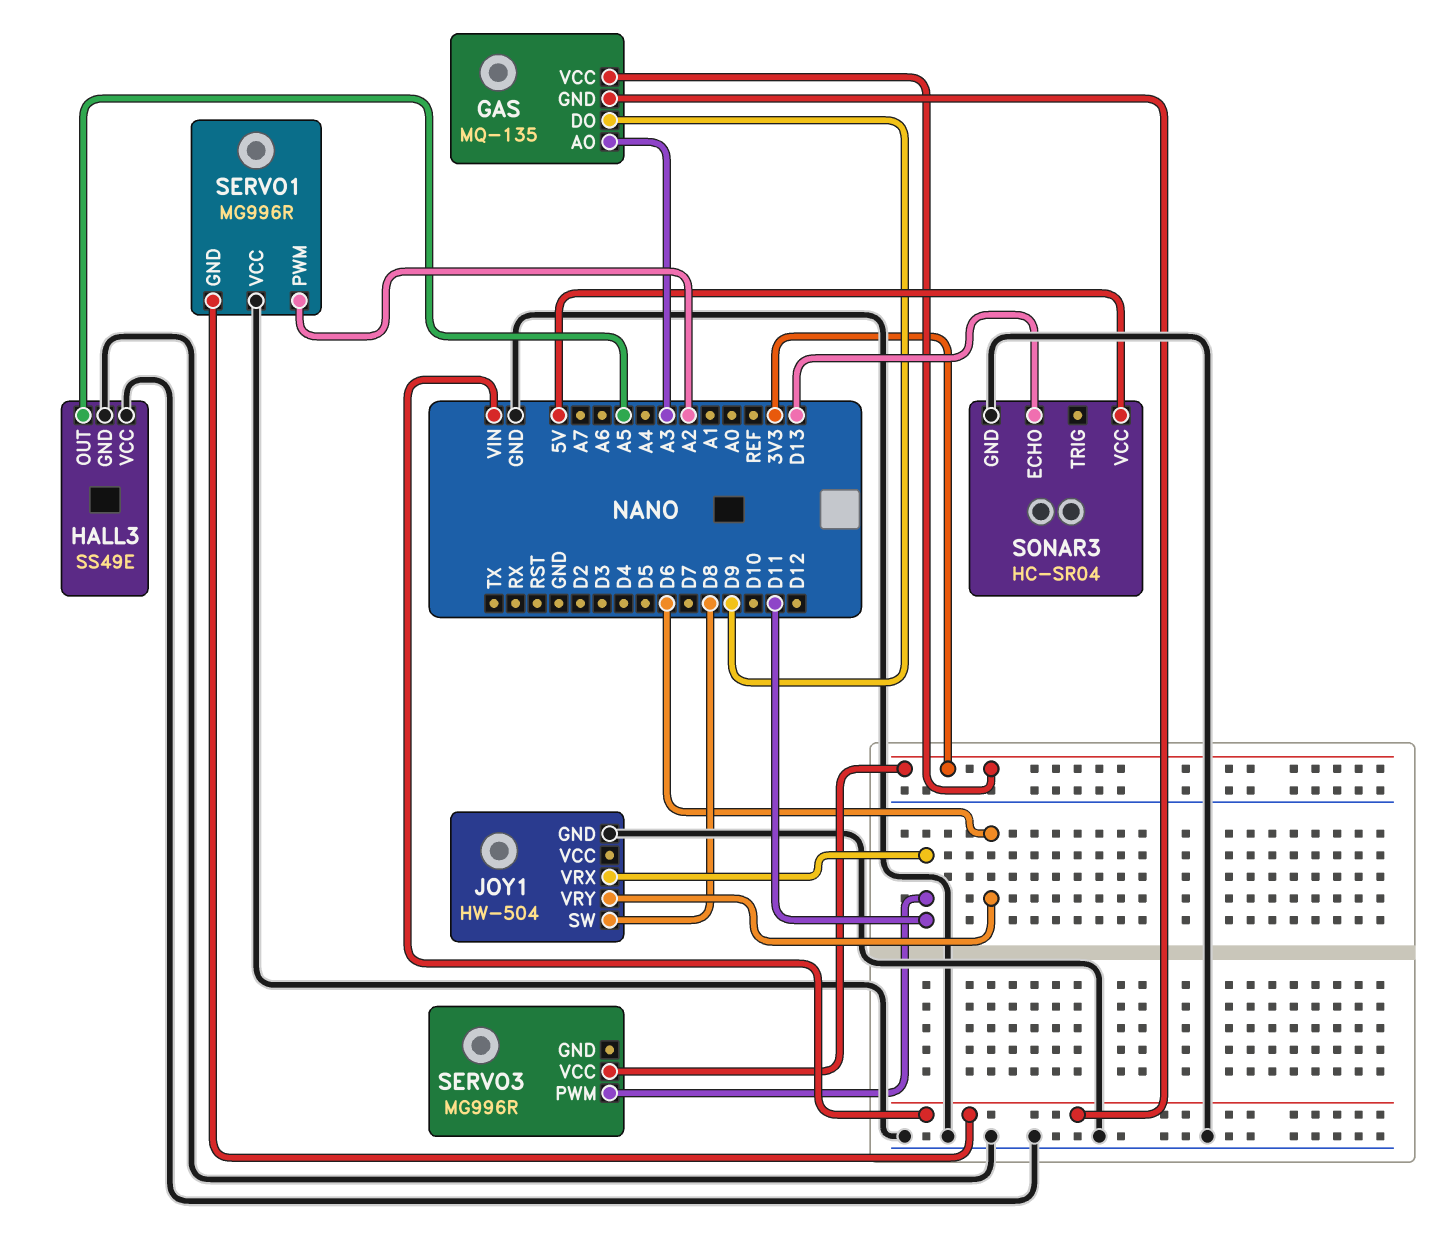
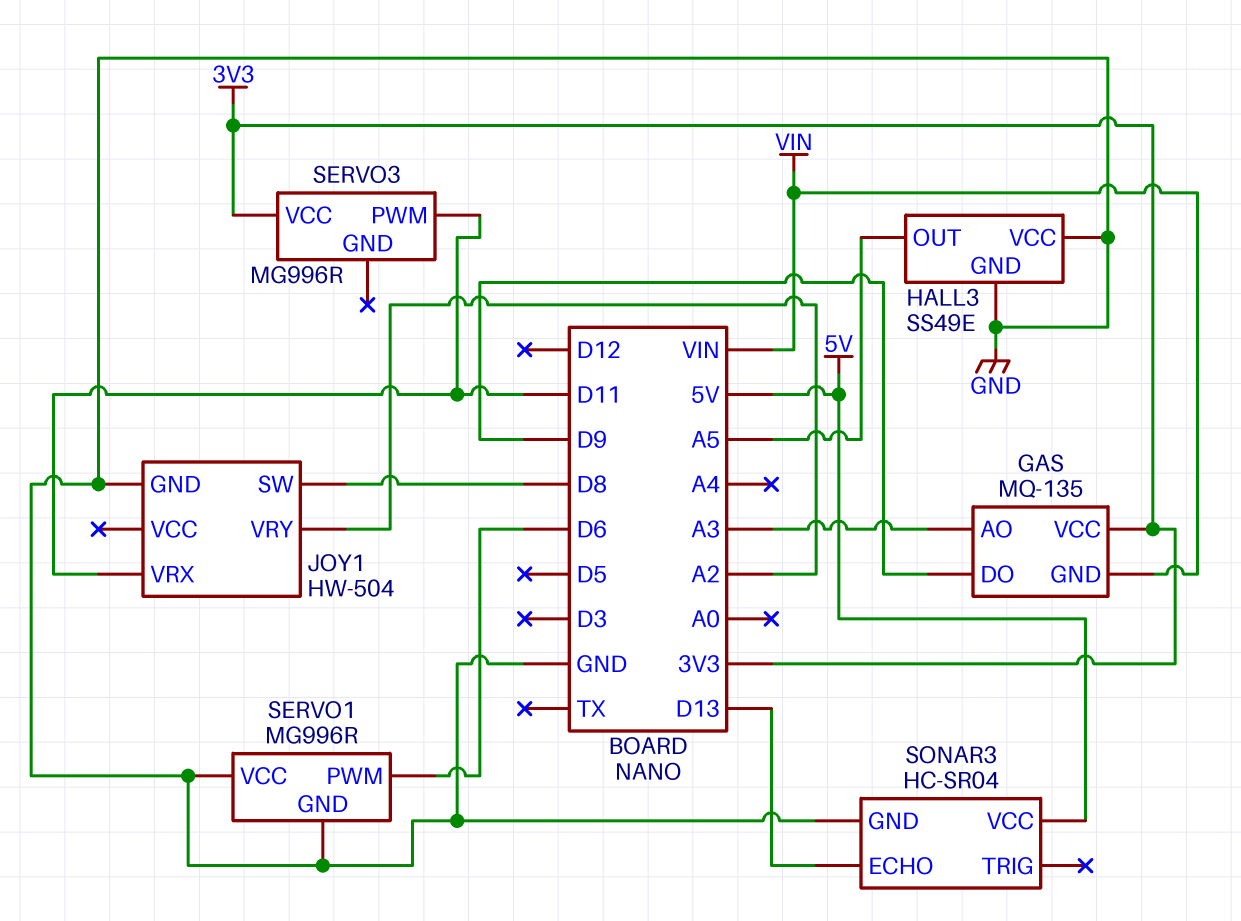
JOY1 pin VRY: D6 -> A2
SERVO1 pin GND: VIN -> GND
SERVO1 pin PWM: A2 -> D6

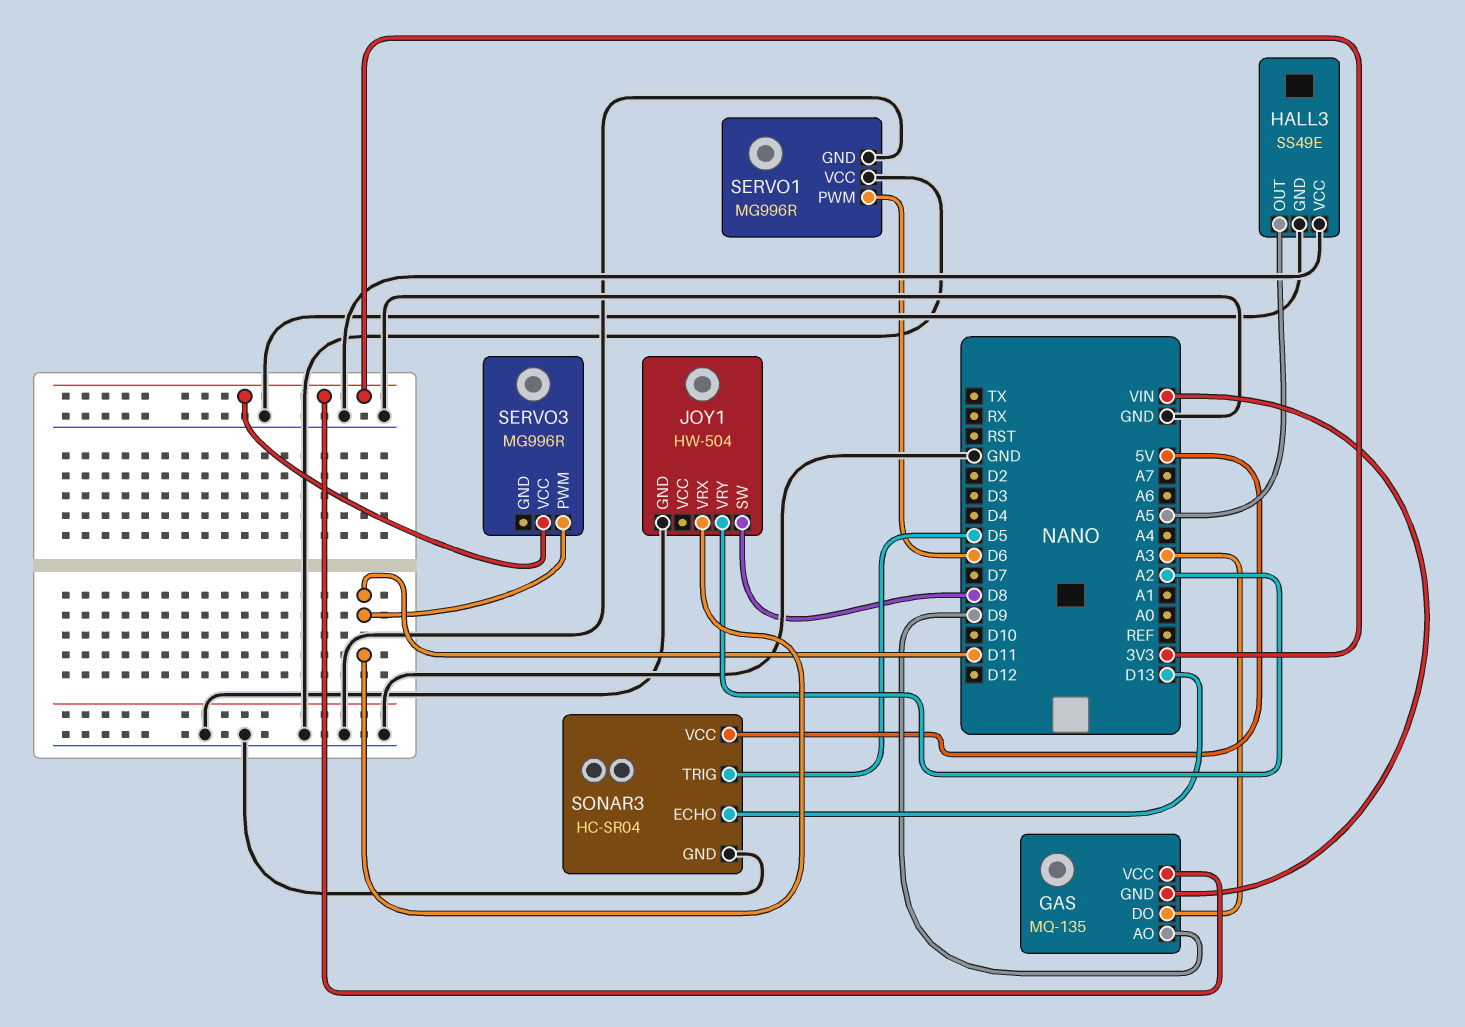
GAS pin AO: A3 -> D9
GAS pin DO: D9 -> A3
SONAR3 pin TRIG: none -> D5

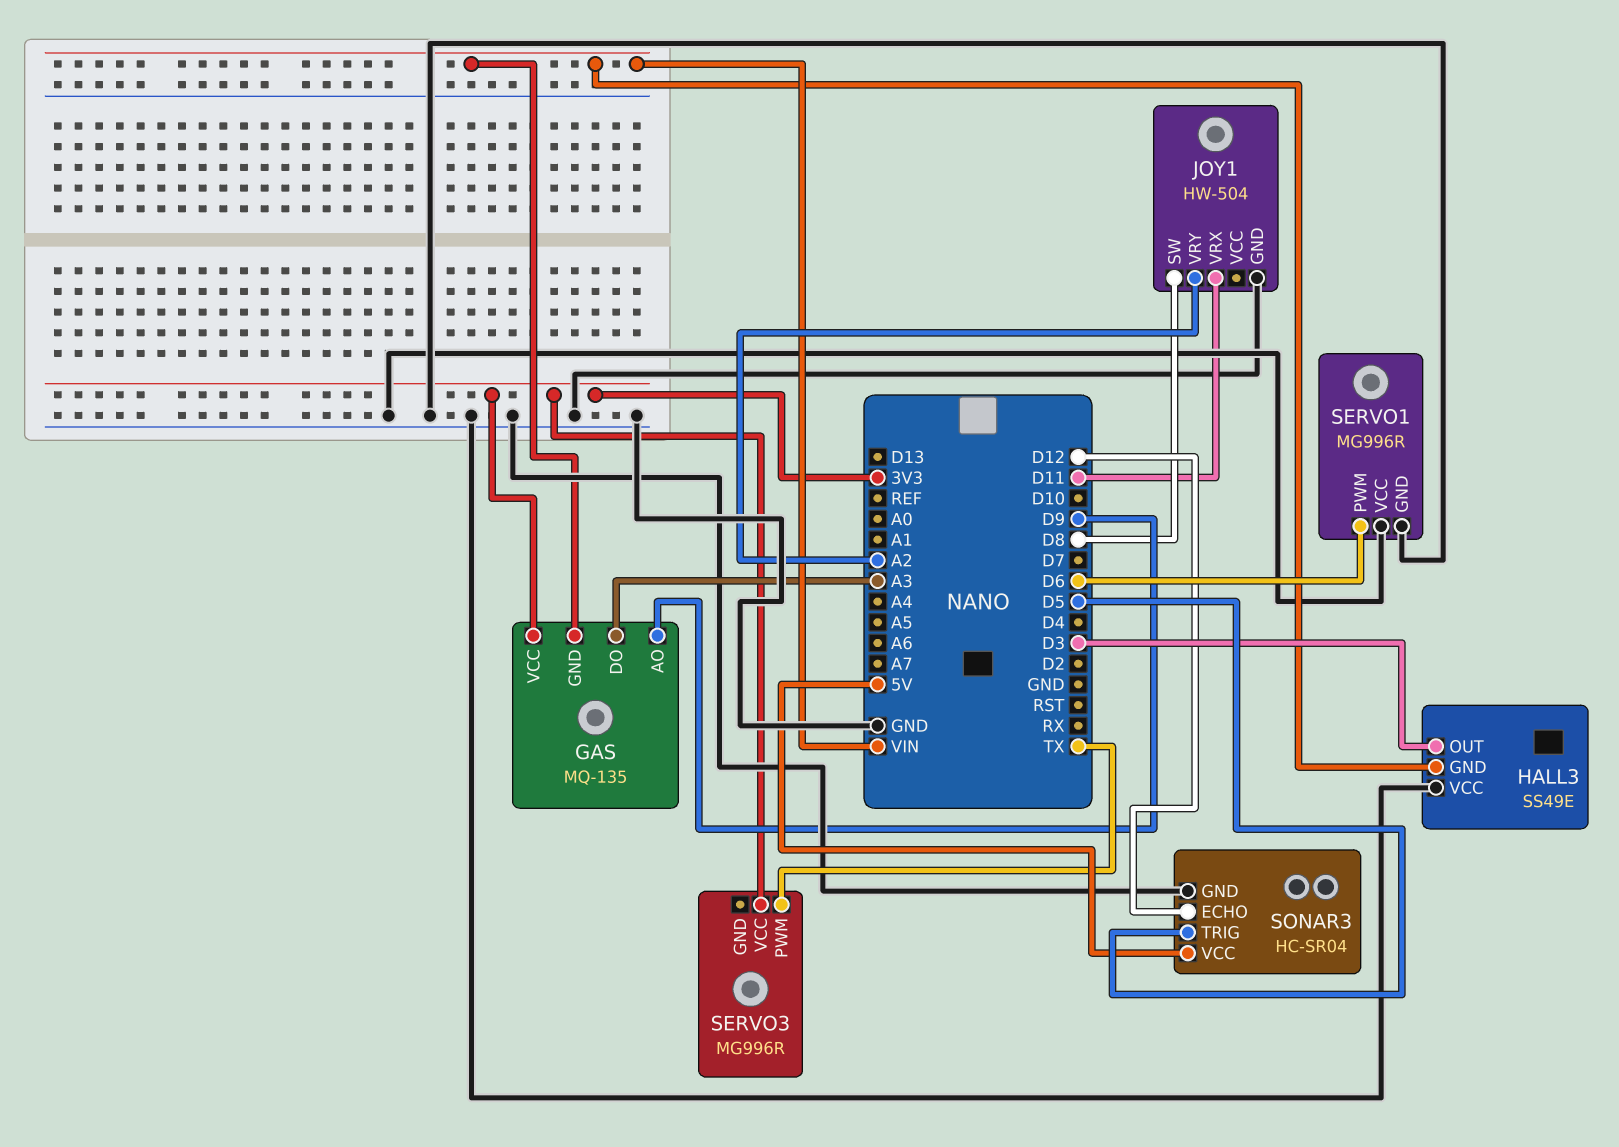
HALL3 pin GND: GND -> VIN
HALL3 pin OUT: A5 -> D3
SERVO3 pin PWM: D11 -> TX
SONAR3 pin ECHO: D13 -> D12

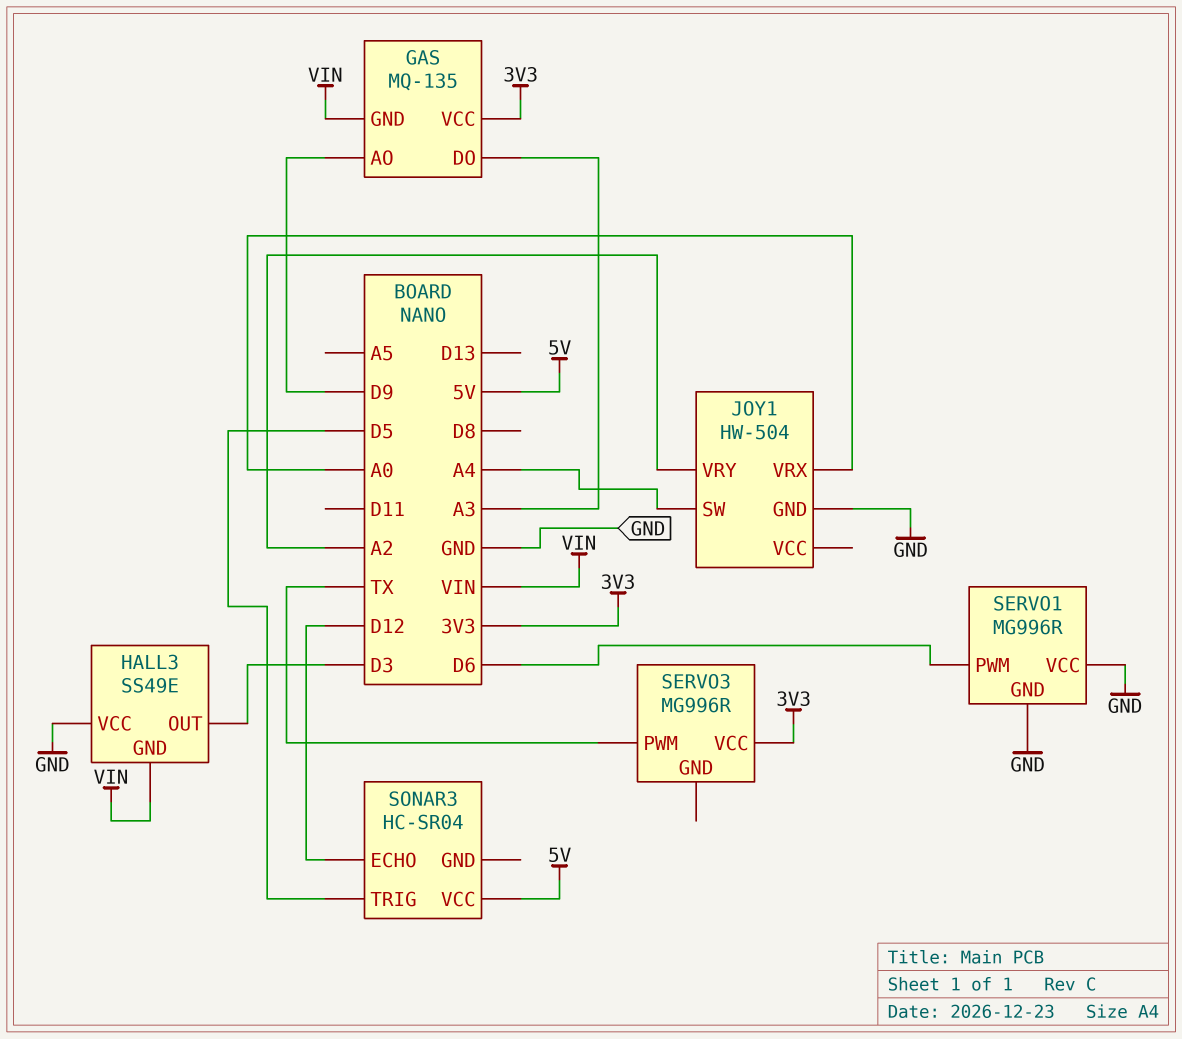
JOY1 pin SW: D8 -> A4
JOY1 pin VRX: D11 -> A0
SONAR3 pin GND: GND -> none

